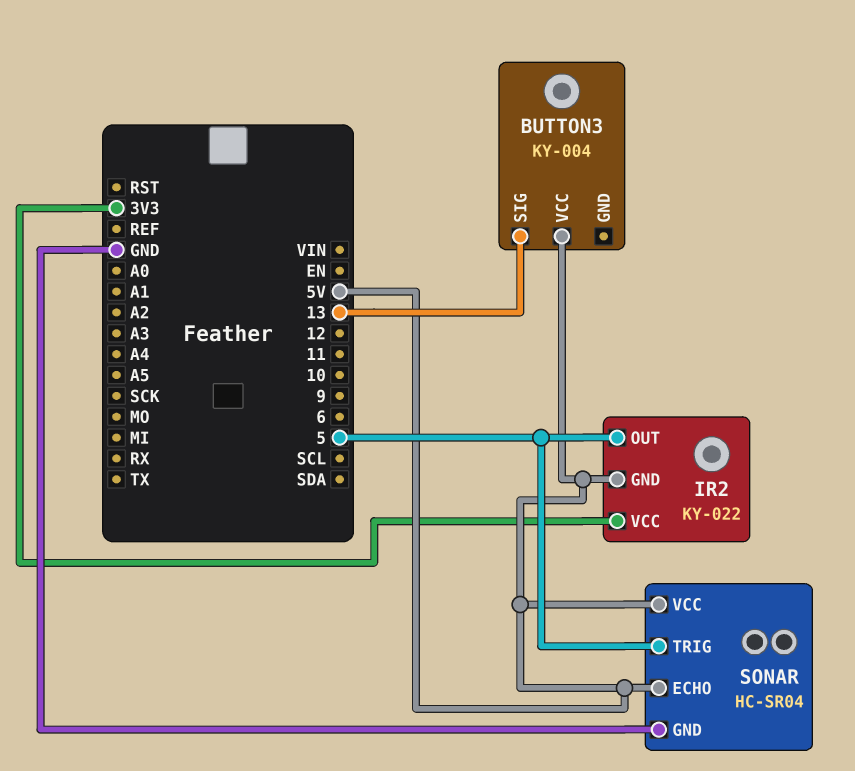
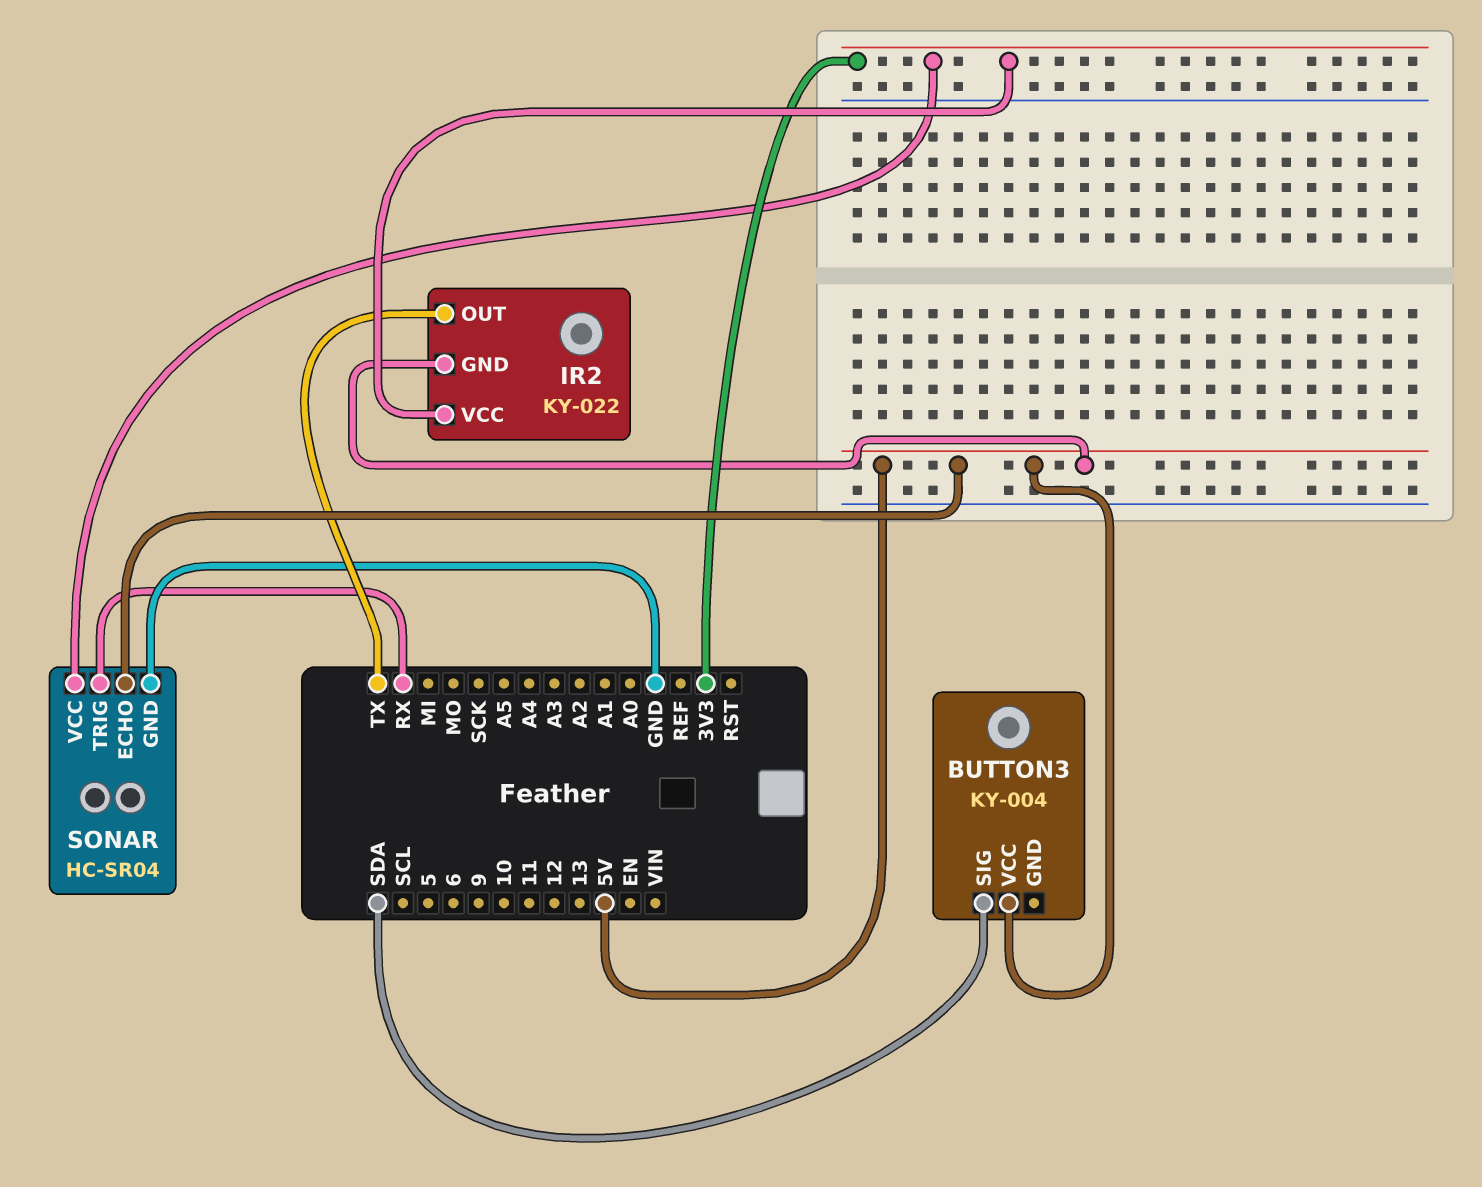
BUTTON3 pin SIG: 13 -> SDA
IR2 pin OUT: 5 -> TX
SONAR pin TRIG: 5 -> RX
SONAR pin VCC: 5V -> 3V3

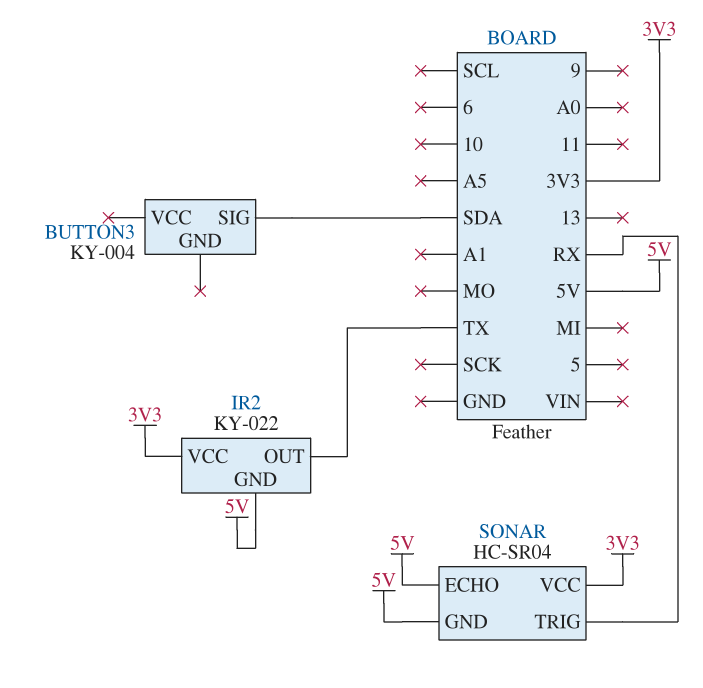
BUTTON3 pin VCC: 5V -> none
SONAR pin GND: GND -> 5V

